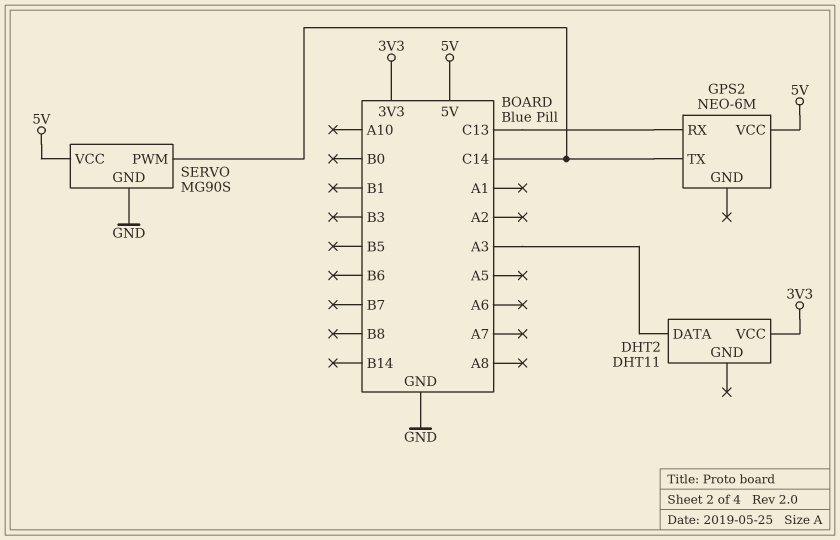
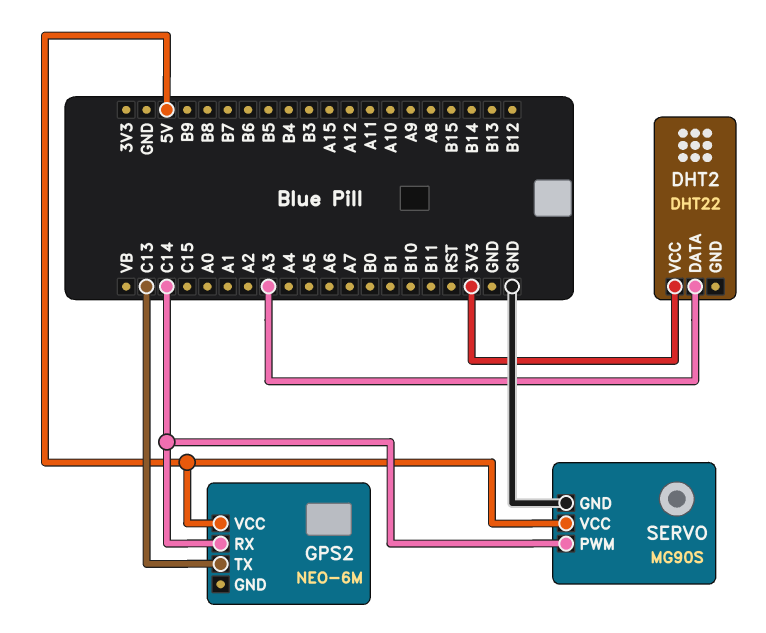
DHT2: DHT11 -> DHT22
GPS2 pin RX: C13 -> C14
GPS2 pin TX: C14 -> C13

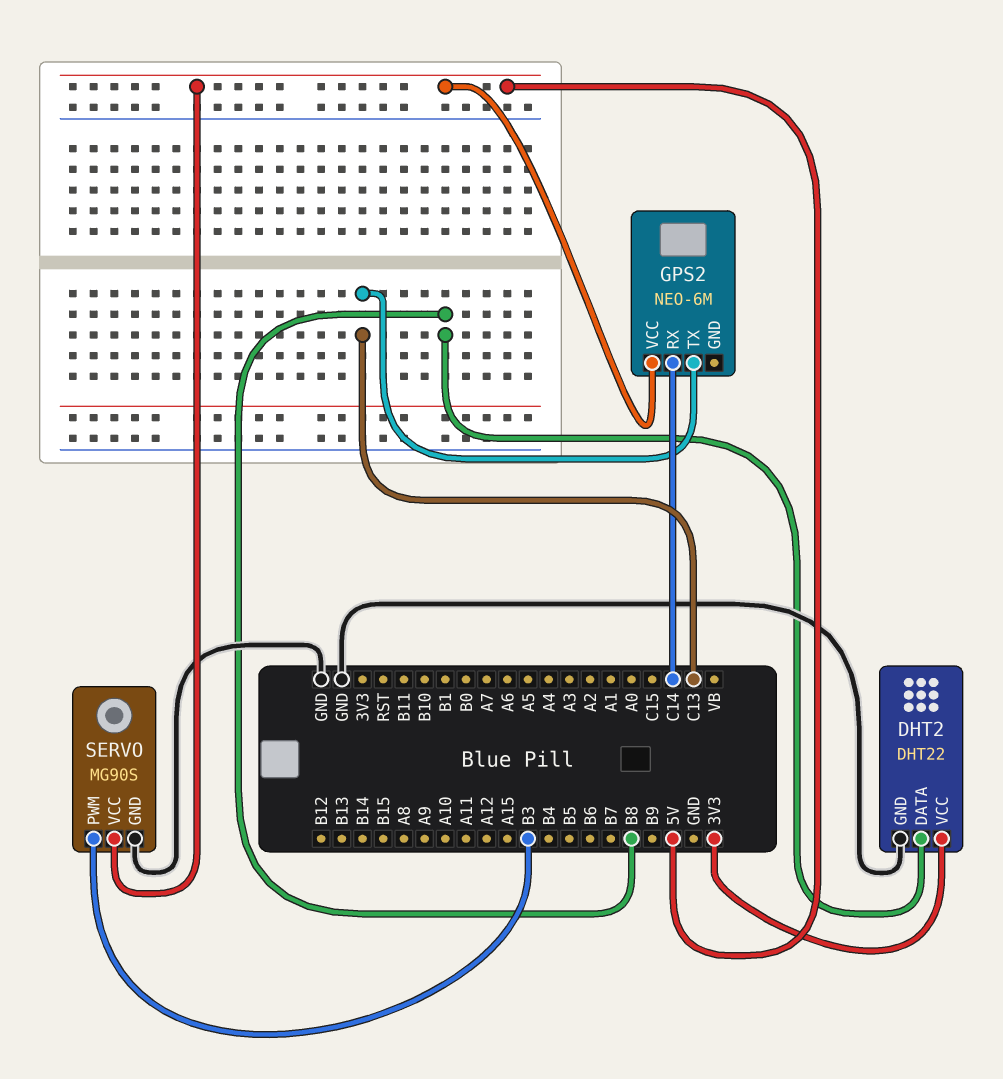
DHT2 pin DATA: A3 -> B8
DHT2 pin GND: none -> GND
SERVO pin PWM: C14 -> B3

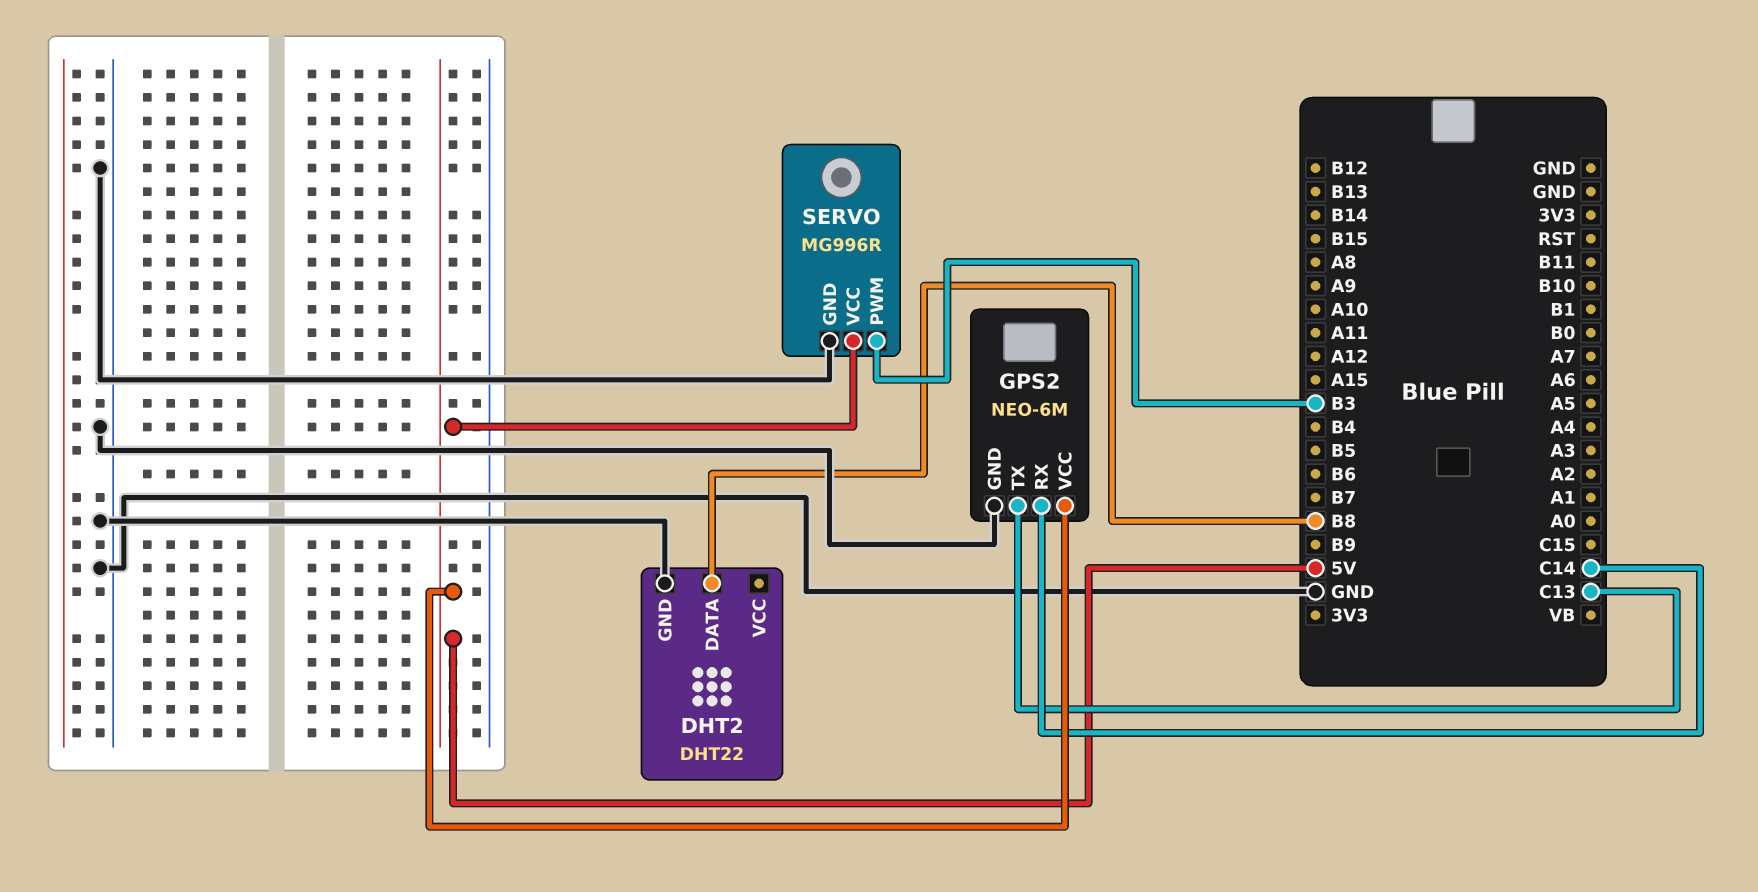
DHT2 pin VCC: 3V3 -> none
GPS2 pin GND: none -> GND
SERVO: MG90S -> MG996R

